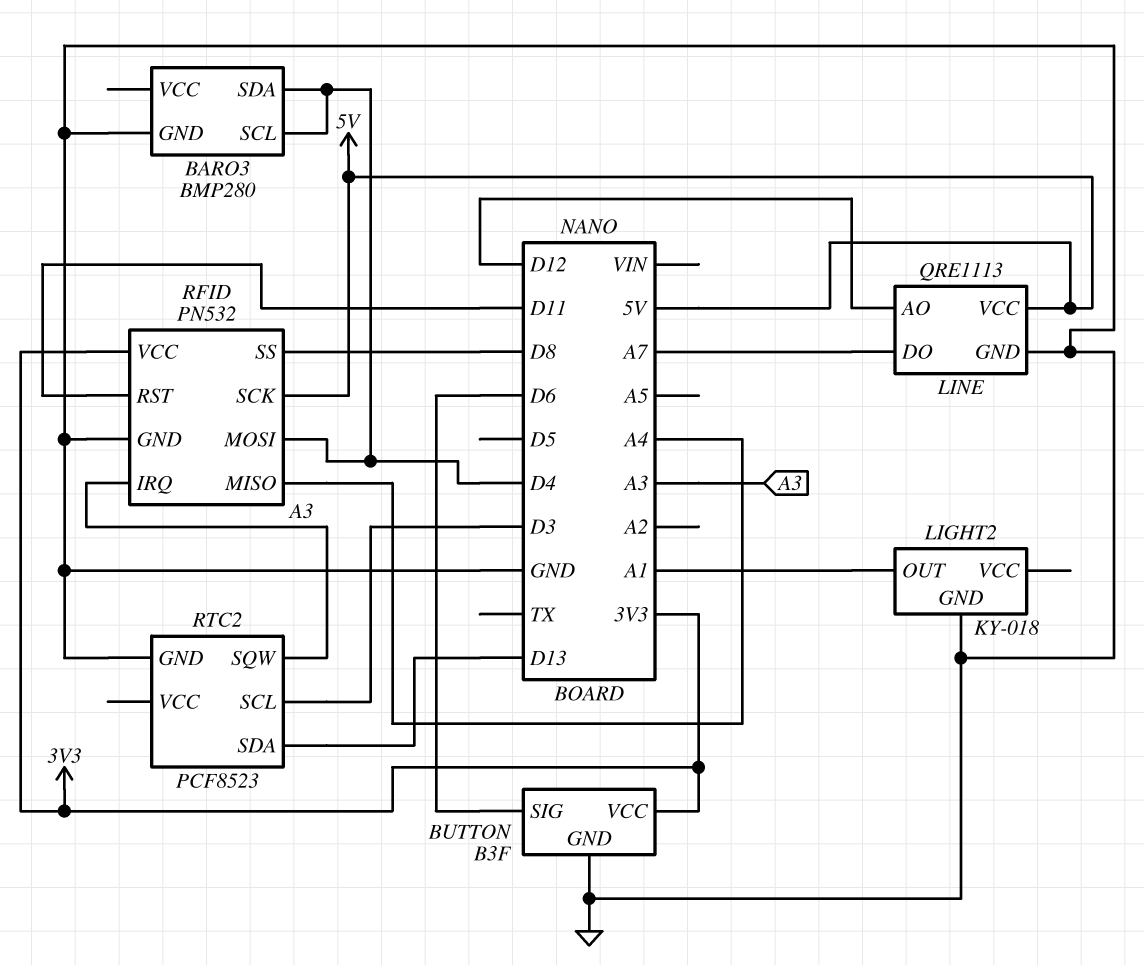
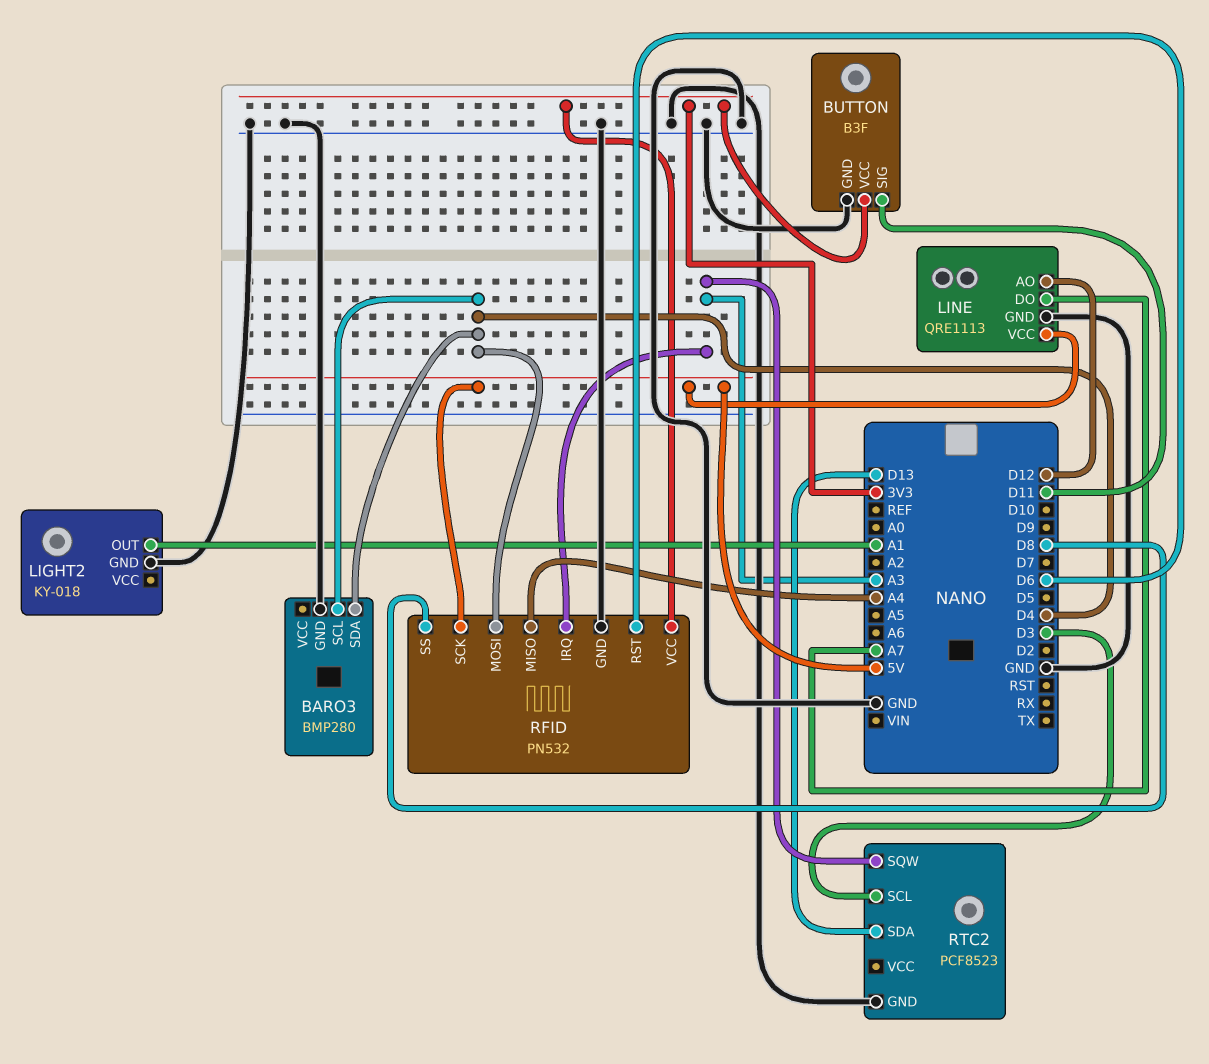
BUTTON pin SIG: D6 -> D11
RFID pin RST: D11 -> D6

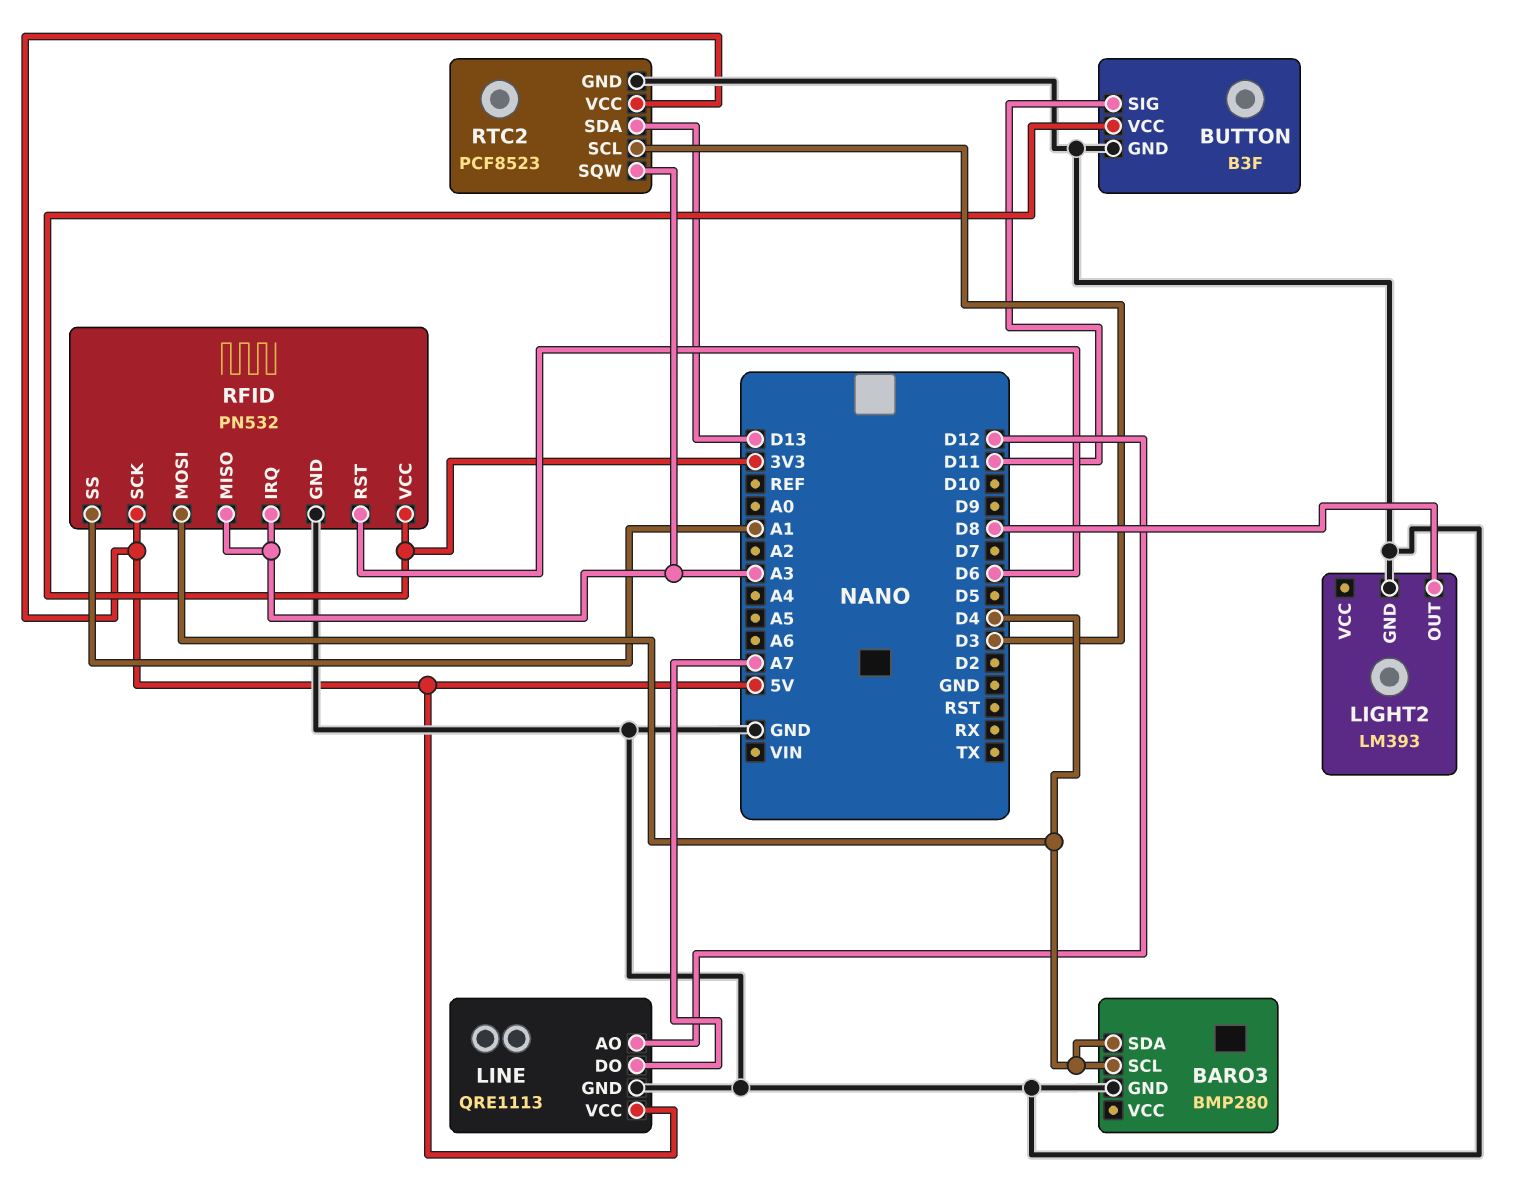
LIGHT2: KY-018 -> LM393
LIGHT2 pin OUT: A1 -> D8
RFID pin MISO: A4 -> A3
RFID pin SS: D8 -> A1
RTC2 pin VCC: none -> 5V

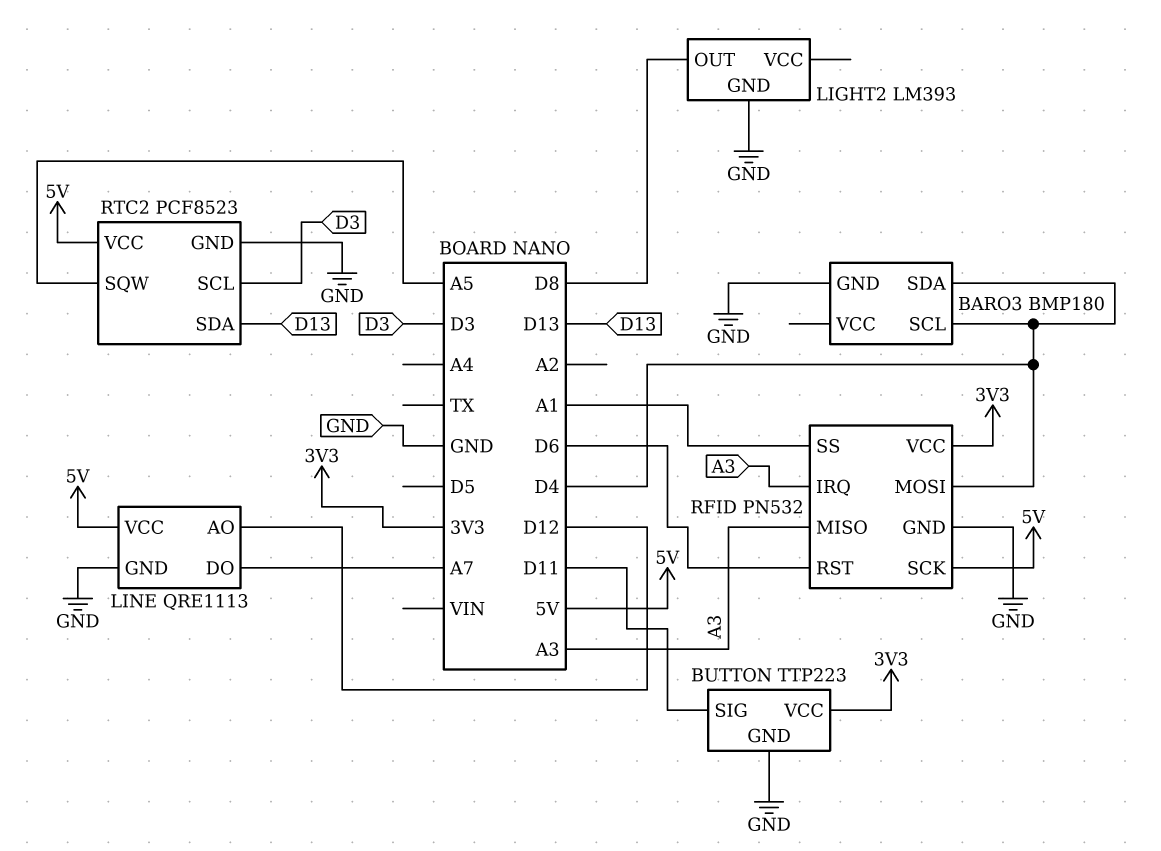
BARO3: BMP280 -> BMP180
BUTTON: B3F -> TTP223
RTC2 pin SQW: A3 -> A5

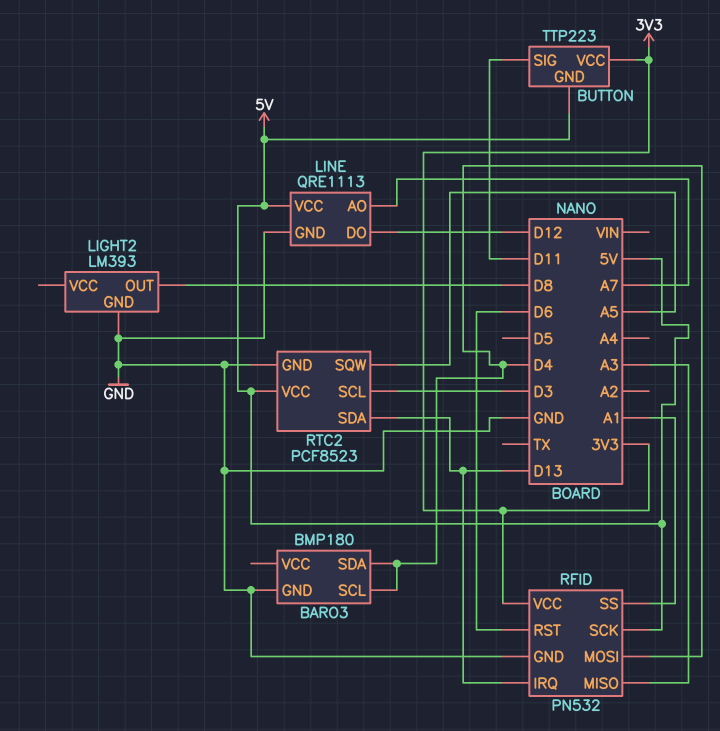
BUTTON pin GND: GND -> 5V
LINE pin AO: D12 -> A7
LINE pin DO: A7 -> D12
RFID pin IRQ: A3 -> D13

